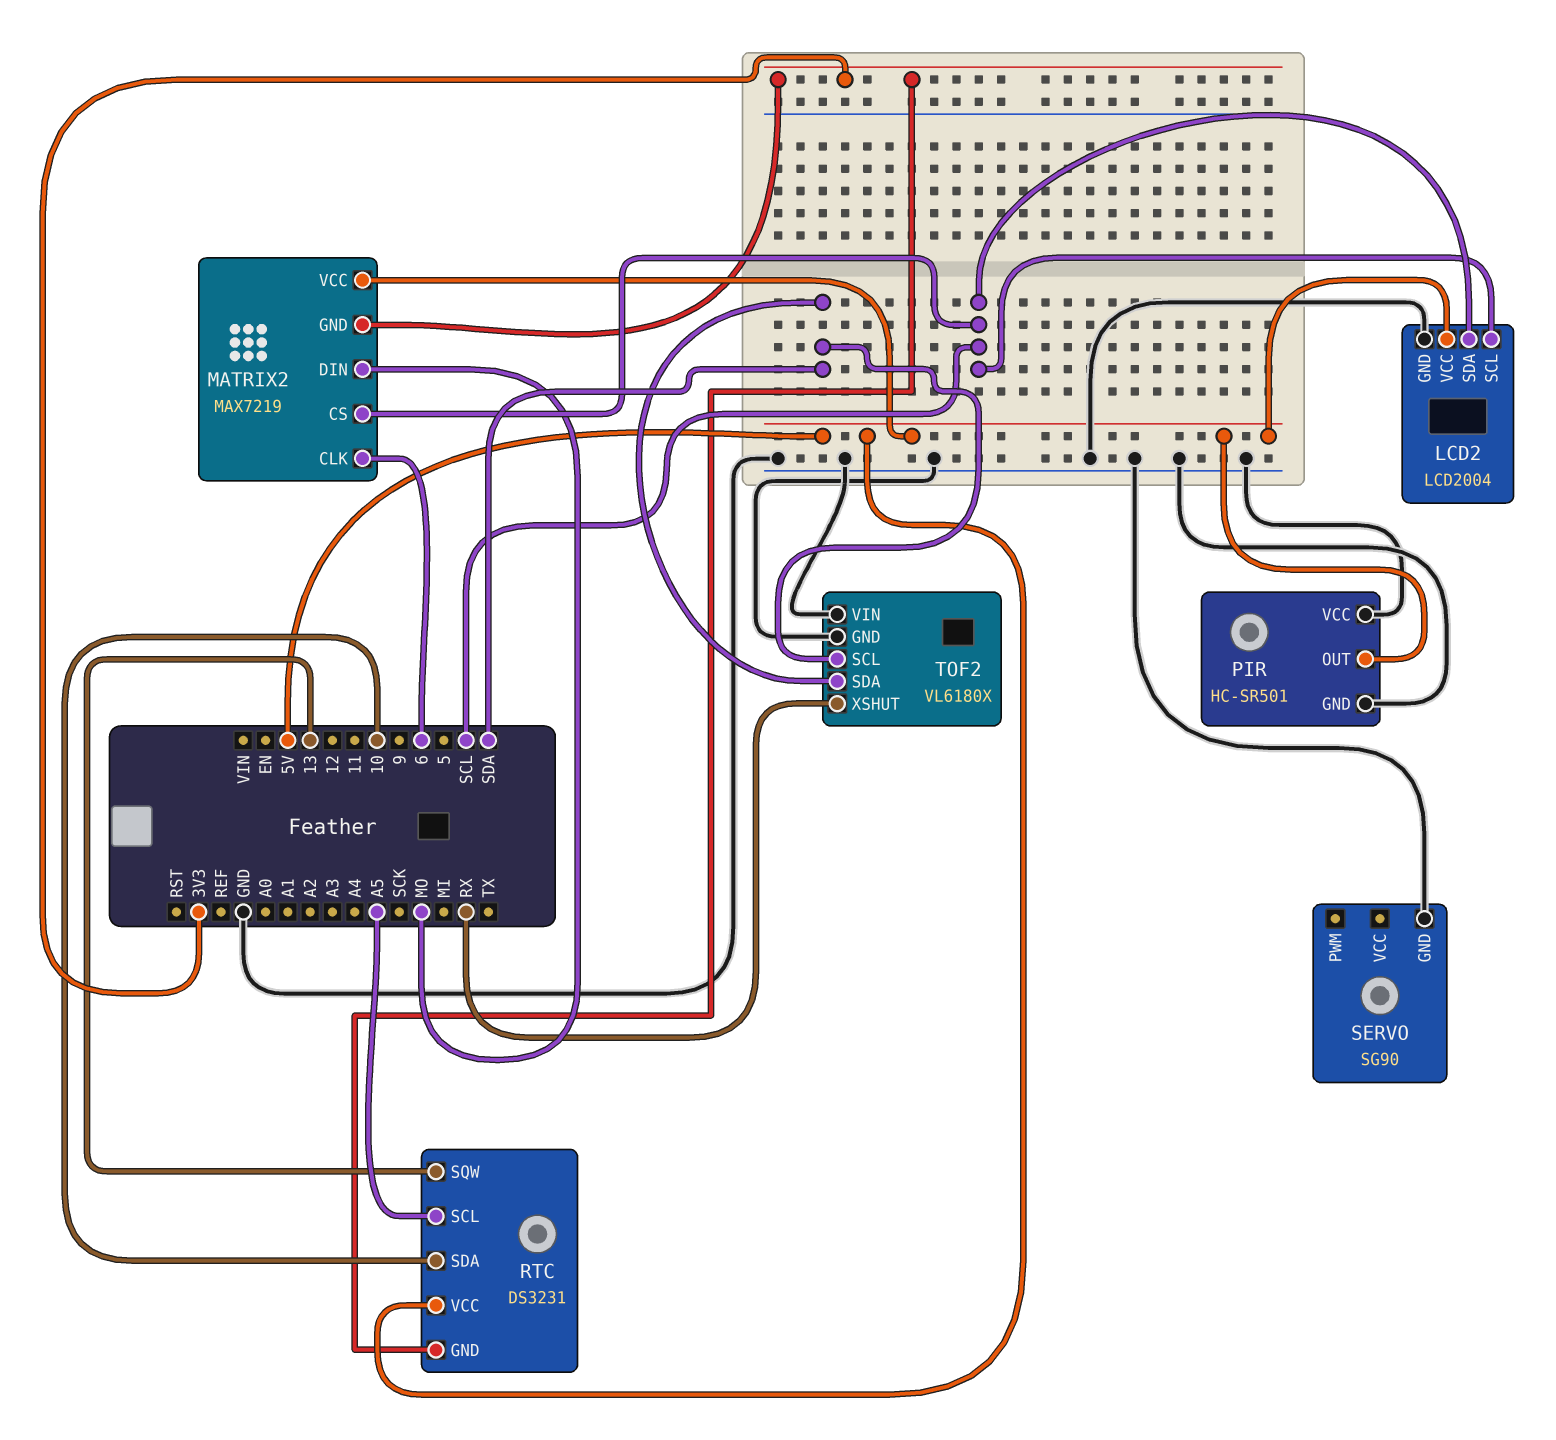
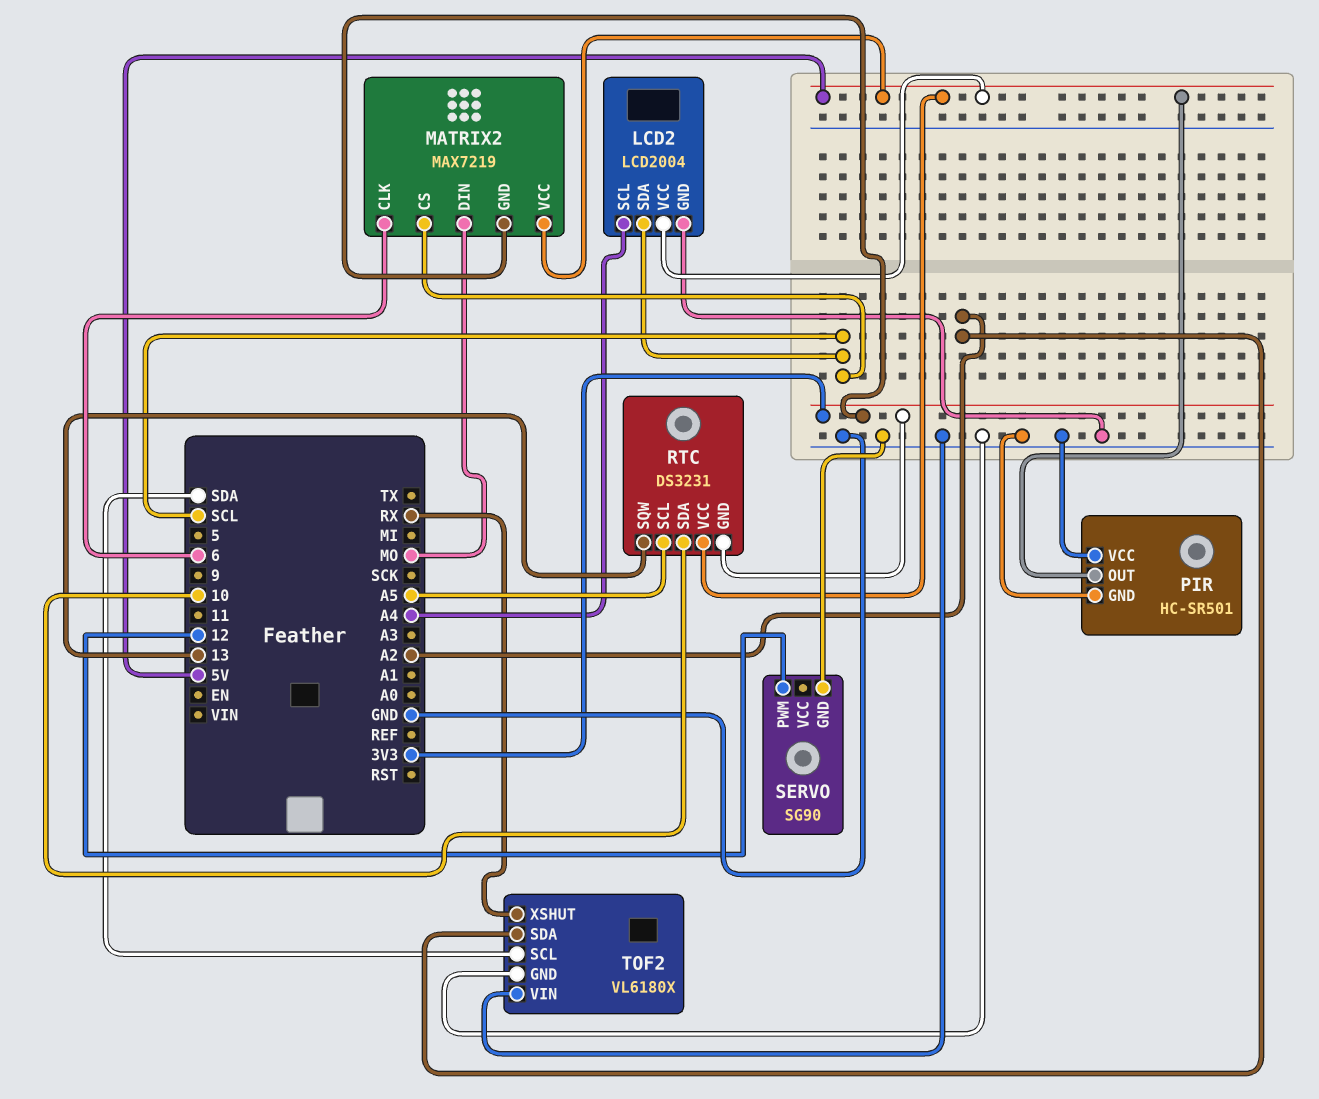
LCD2 pin SCL: SCL -> A4
SERVO pin PWM: none -> 12
TOF2 pin SDA: SDA -> A2

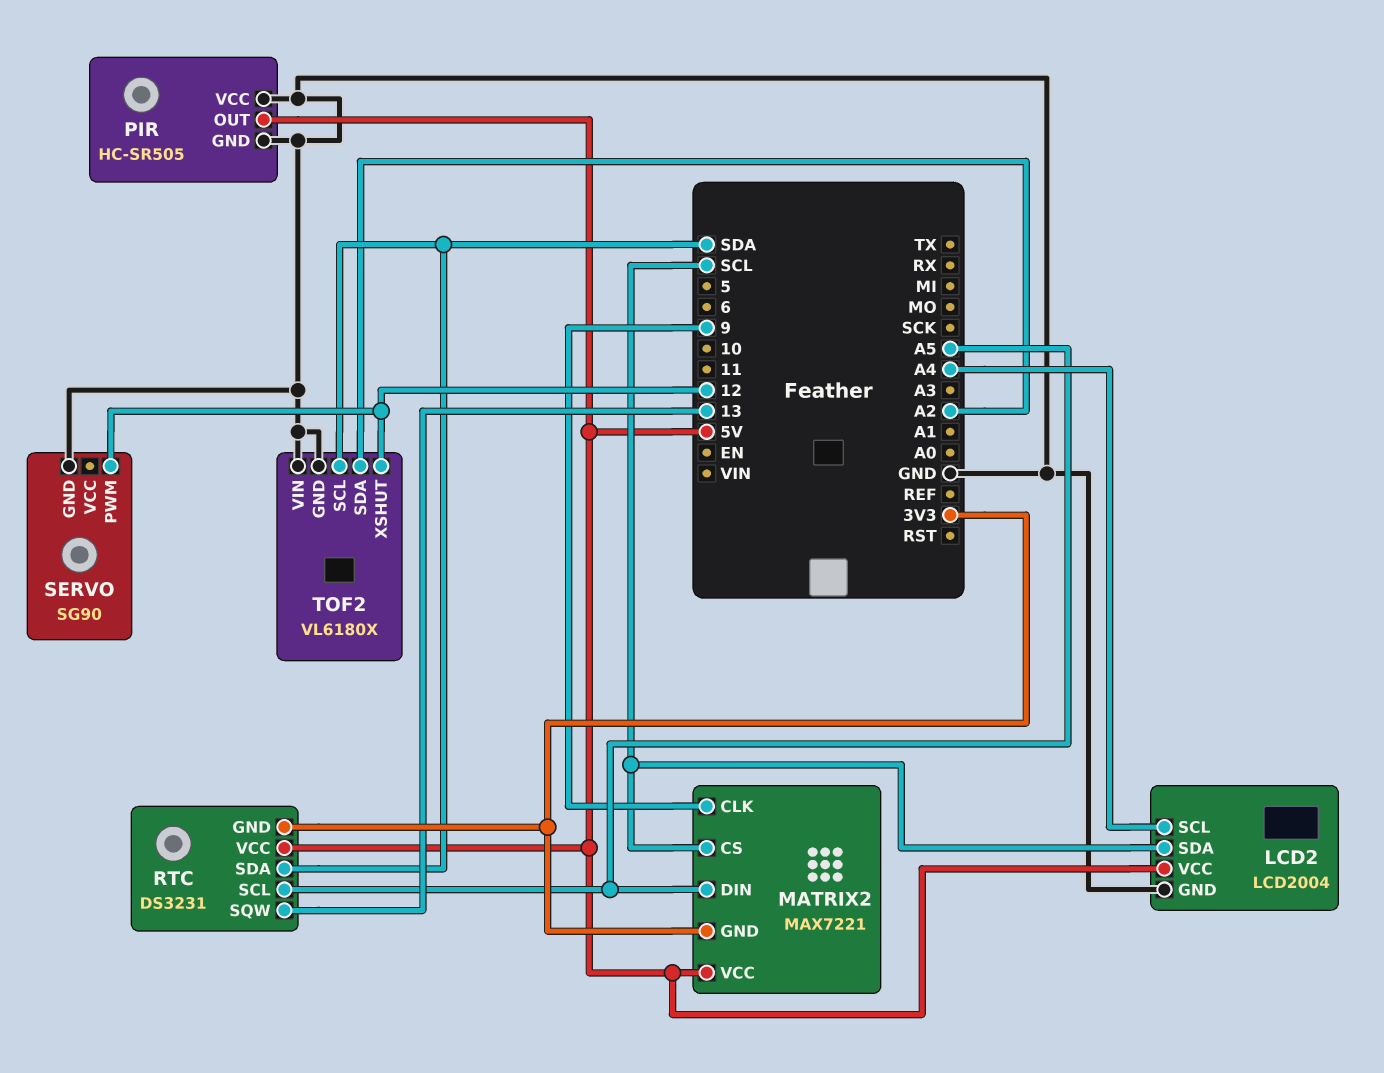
MATRIX2: MAX7219 -> MAX7221
MATRIX2 pin CLK: 6 -> 9
MATRIX2 pin DIN: MO -> A5
PIR: HC-SR501 -> HC-SR505
RTC pin SDA: 10 -> SDA
TOF2 pin XSHUT: RX -> 12

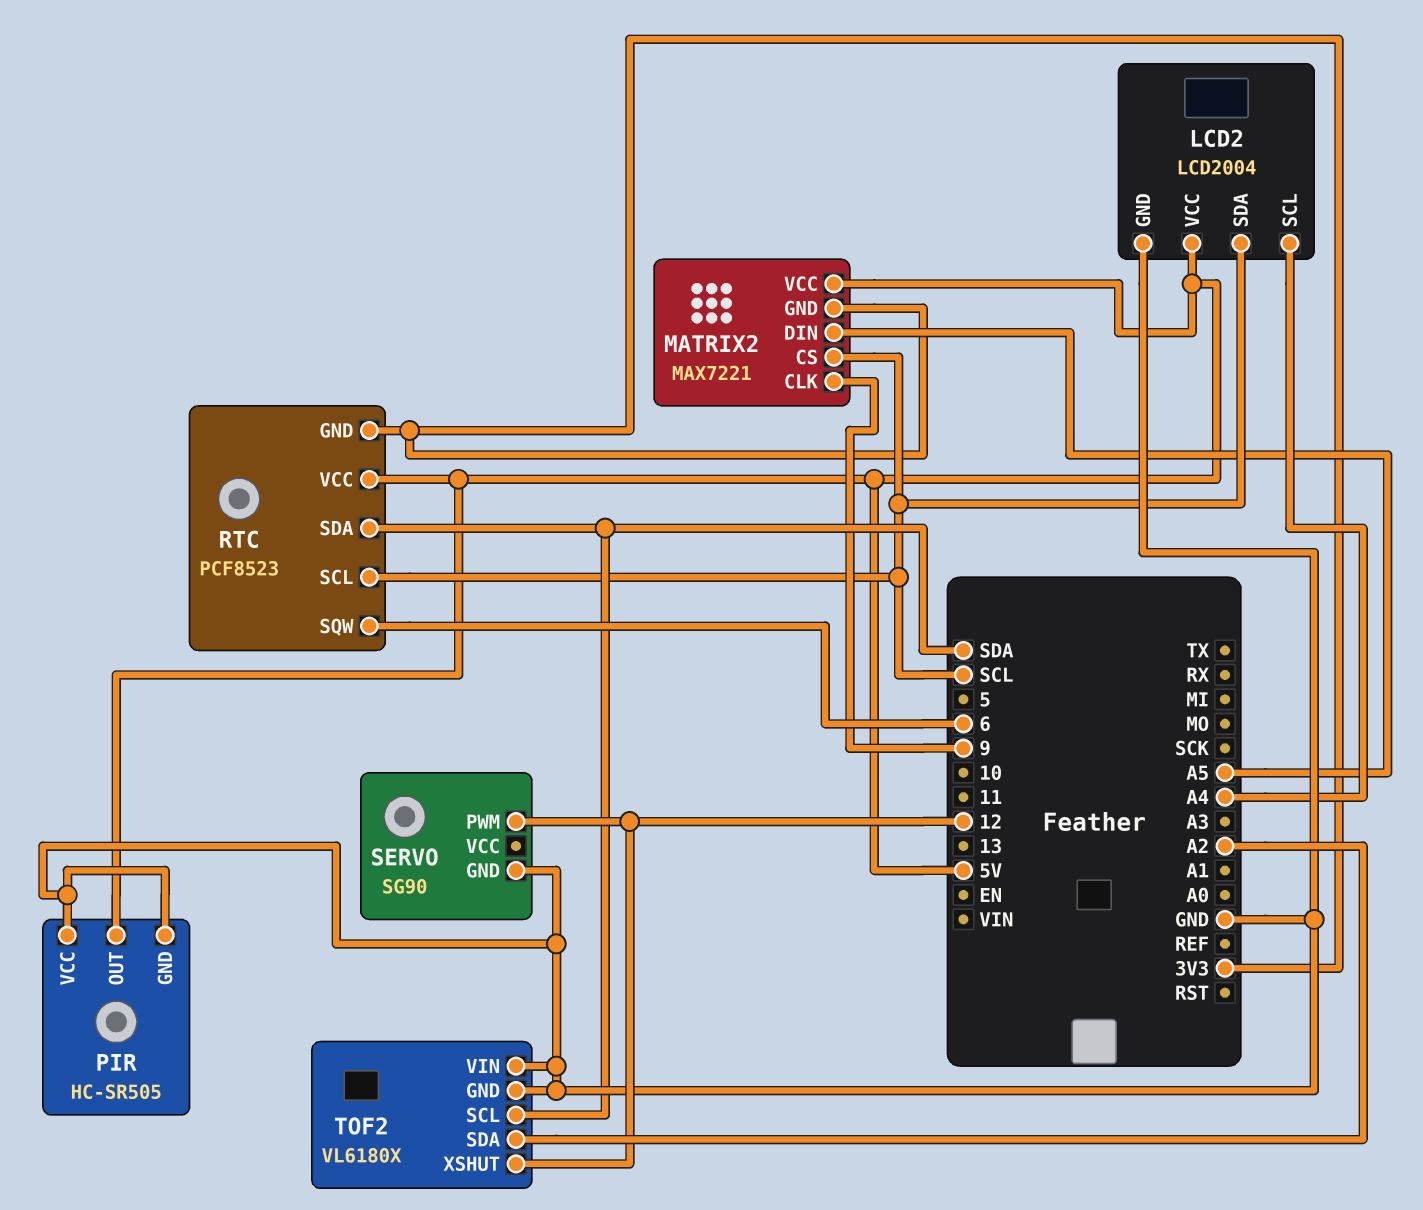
RTC: DS3231 -> PCF8523
RTC pin SCL: A5 -> SCL
RTC pin SQW: 13 -> 6

